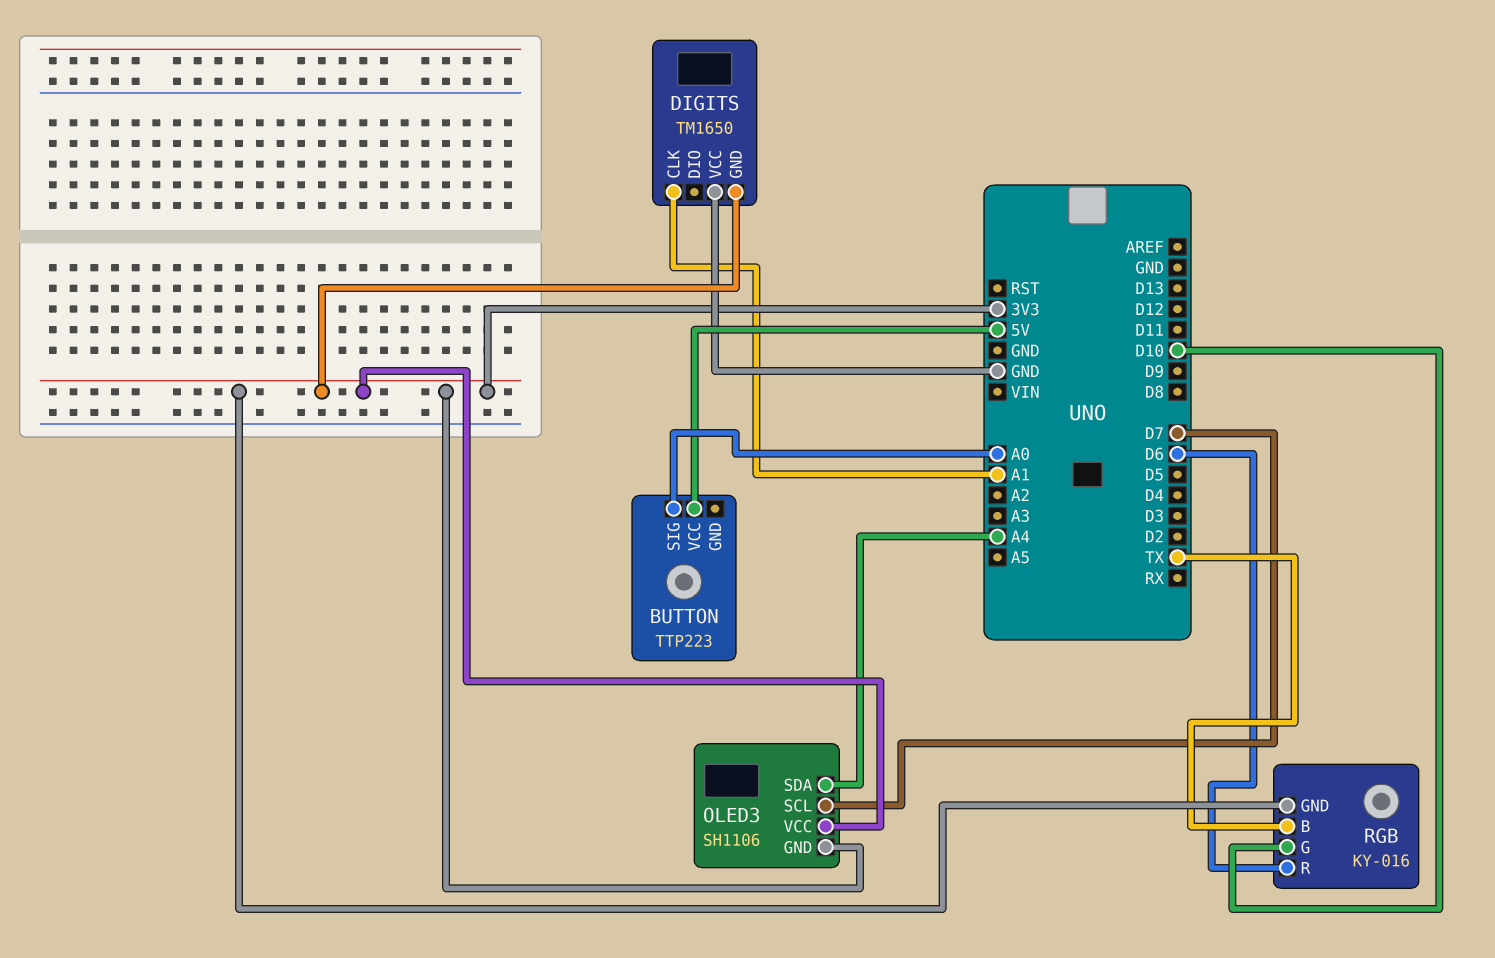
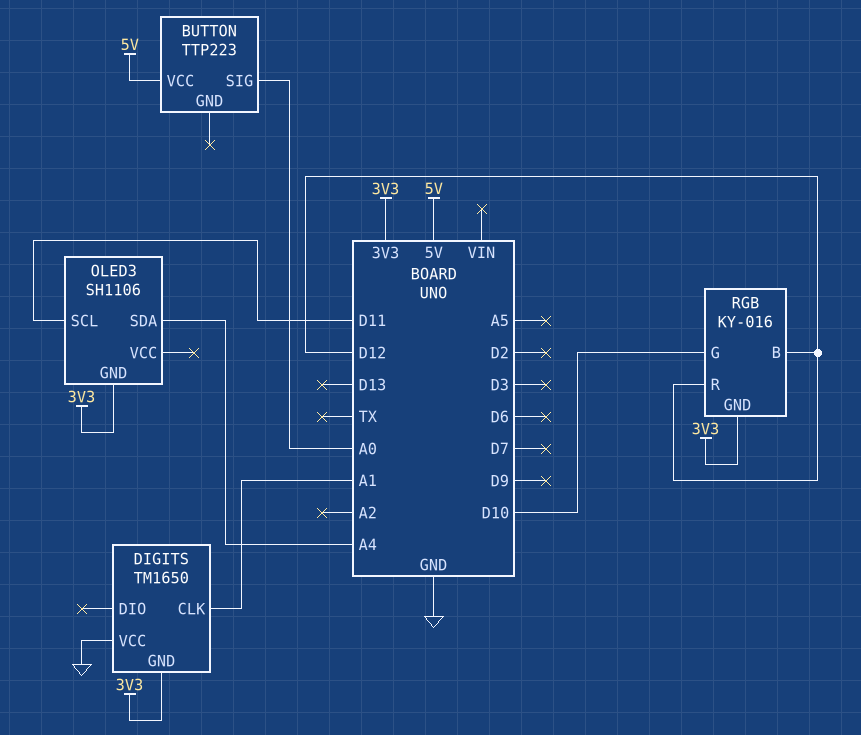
OLED3 pin SCL: D7 -> D11
OLED3 pin VCC: 3V3 -> none
RGB pin B: TX -> D12
RGB pin R: D6 -> D12

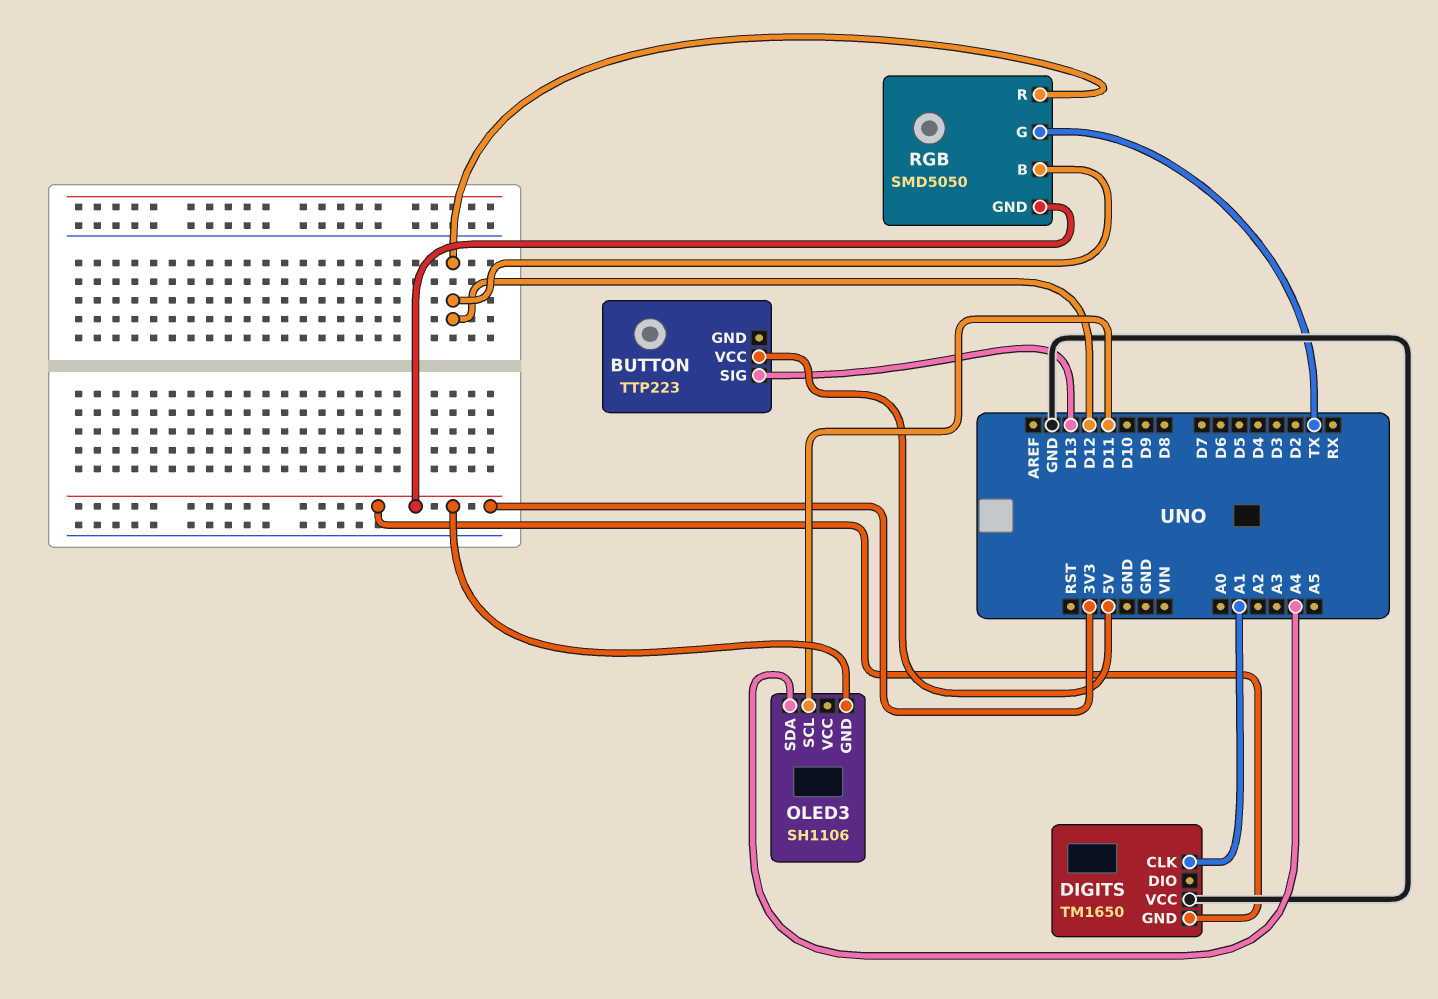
BUTTON pin SIG: A0 -> D13
RGB: KY-016 -> SMD5050
RGB pin G: D10 -> TX

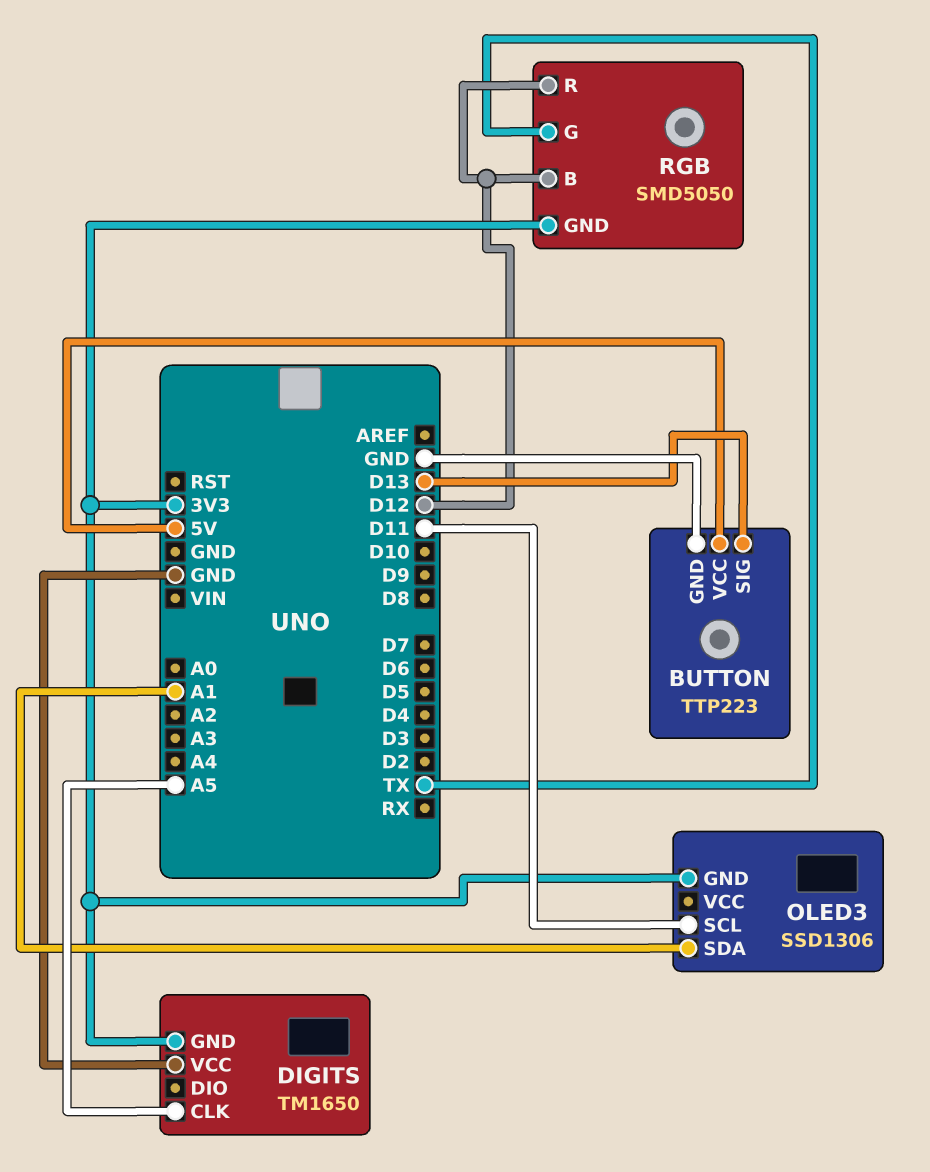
BUTTON pin GND: none -> GND
DIGITS pin CLK: A1 -> A5
OLED3: SH1106 -> SSD1306
OLED3 pin SDA: A4 -> A1

